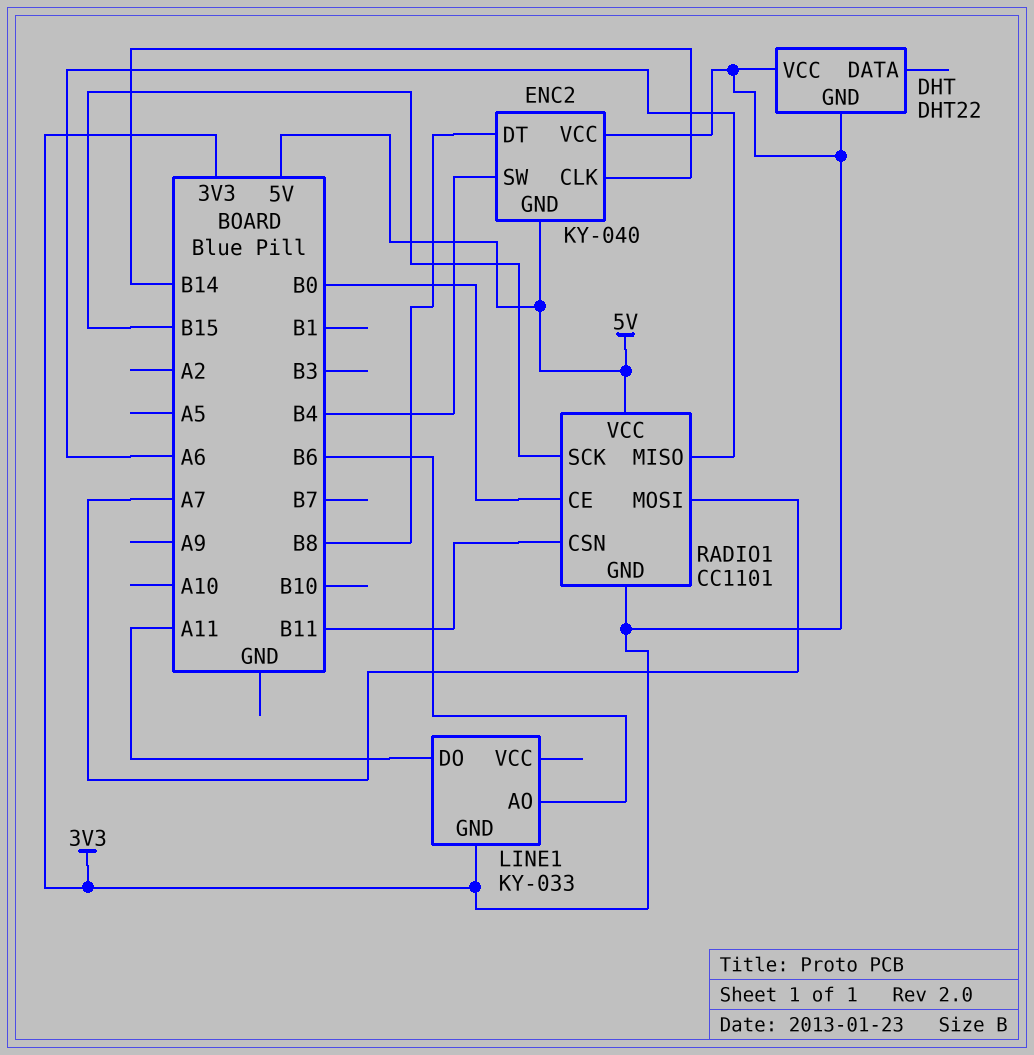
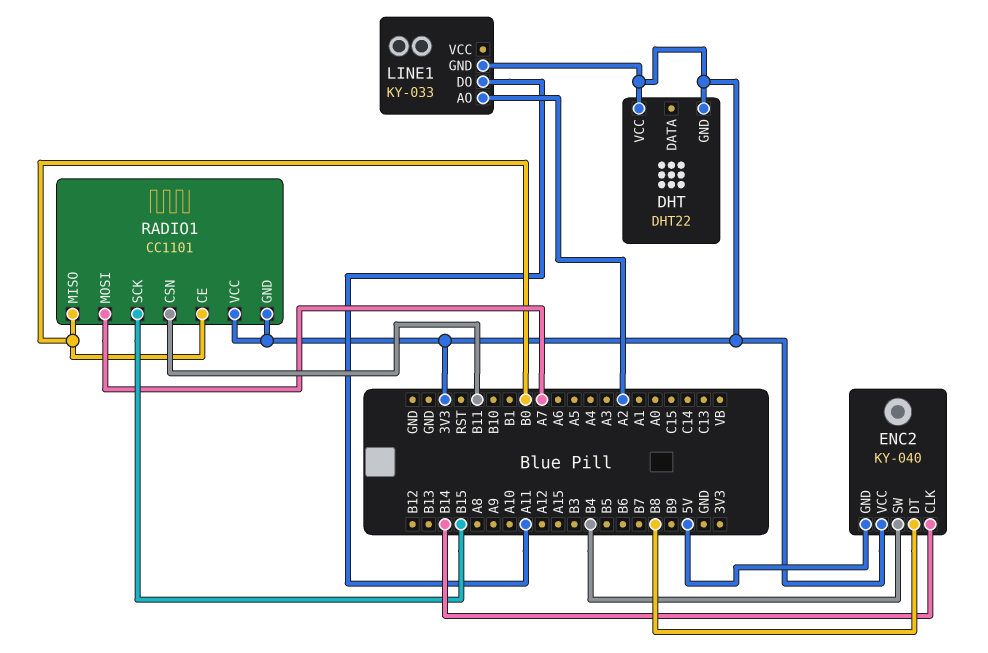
LINE1 pin AO: B6 -> A2
RADIO1 pin MISO: A6 -> B0
RADIO1 pin VCC: 5V -> 3V3

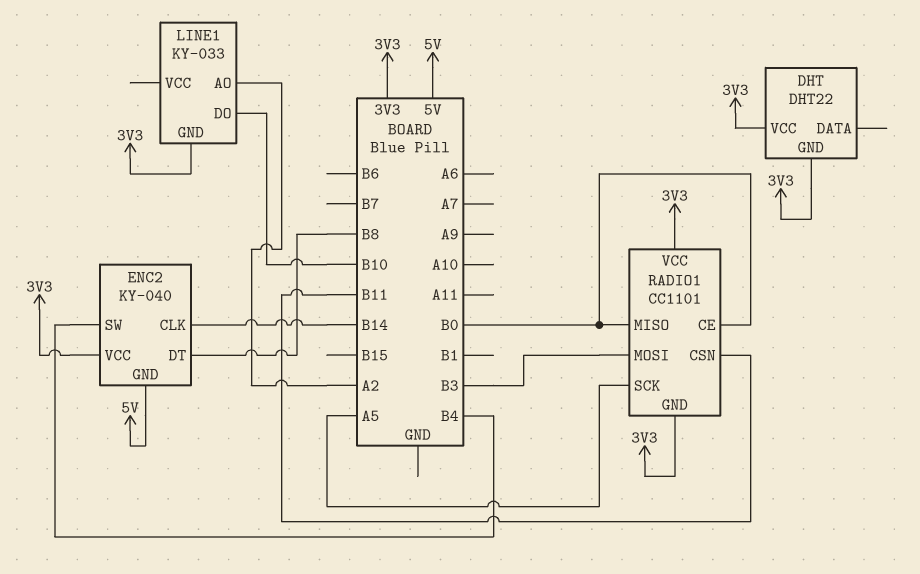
LINE1 pin DO: A11 -> B10
RADIO1 pin MOSI: A7 -> B3
RADIO1 pin SCK: B15 -> A5

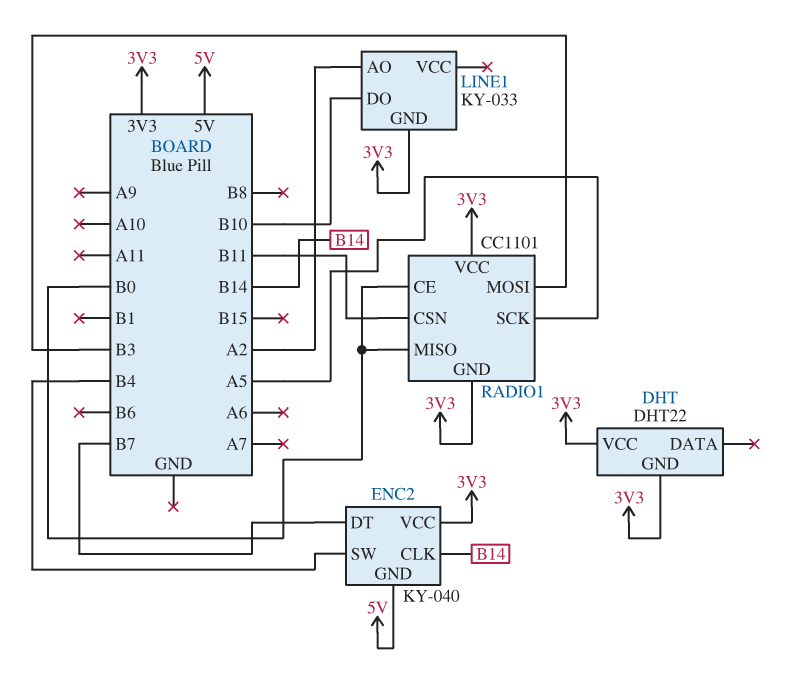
ENC2 pin DT: B8 -> B7

